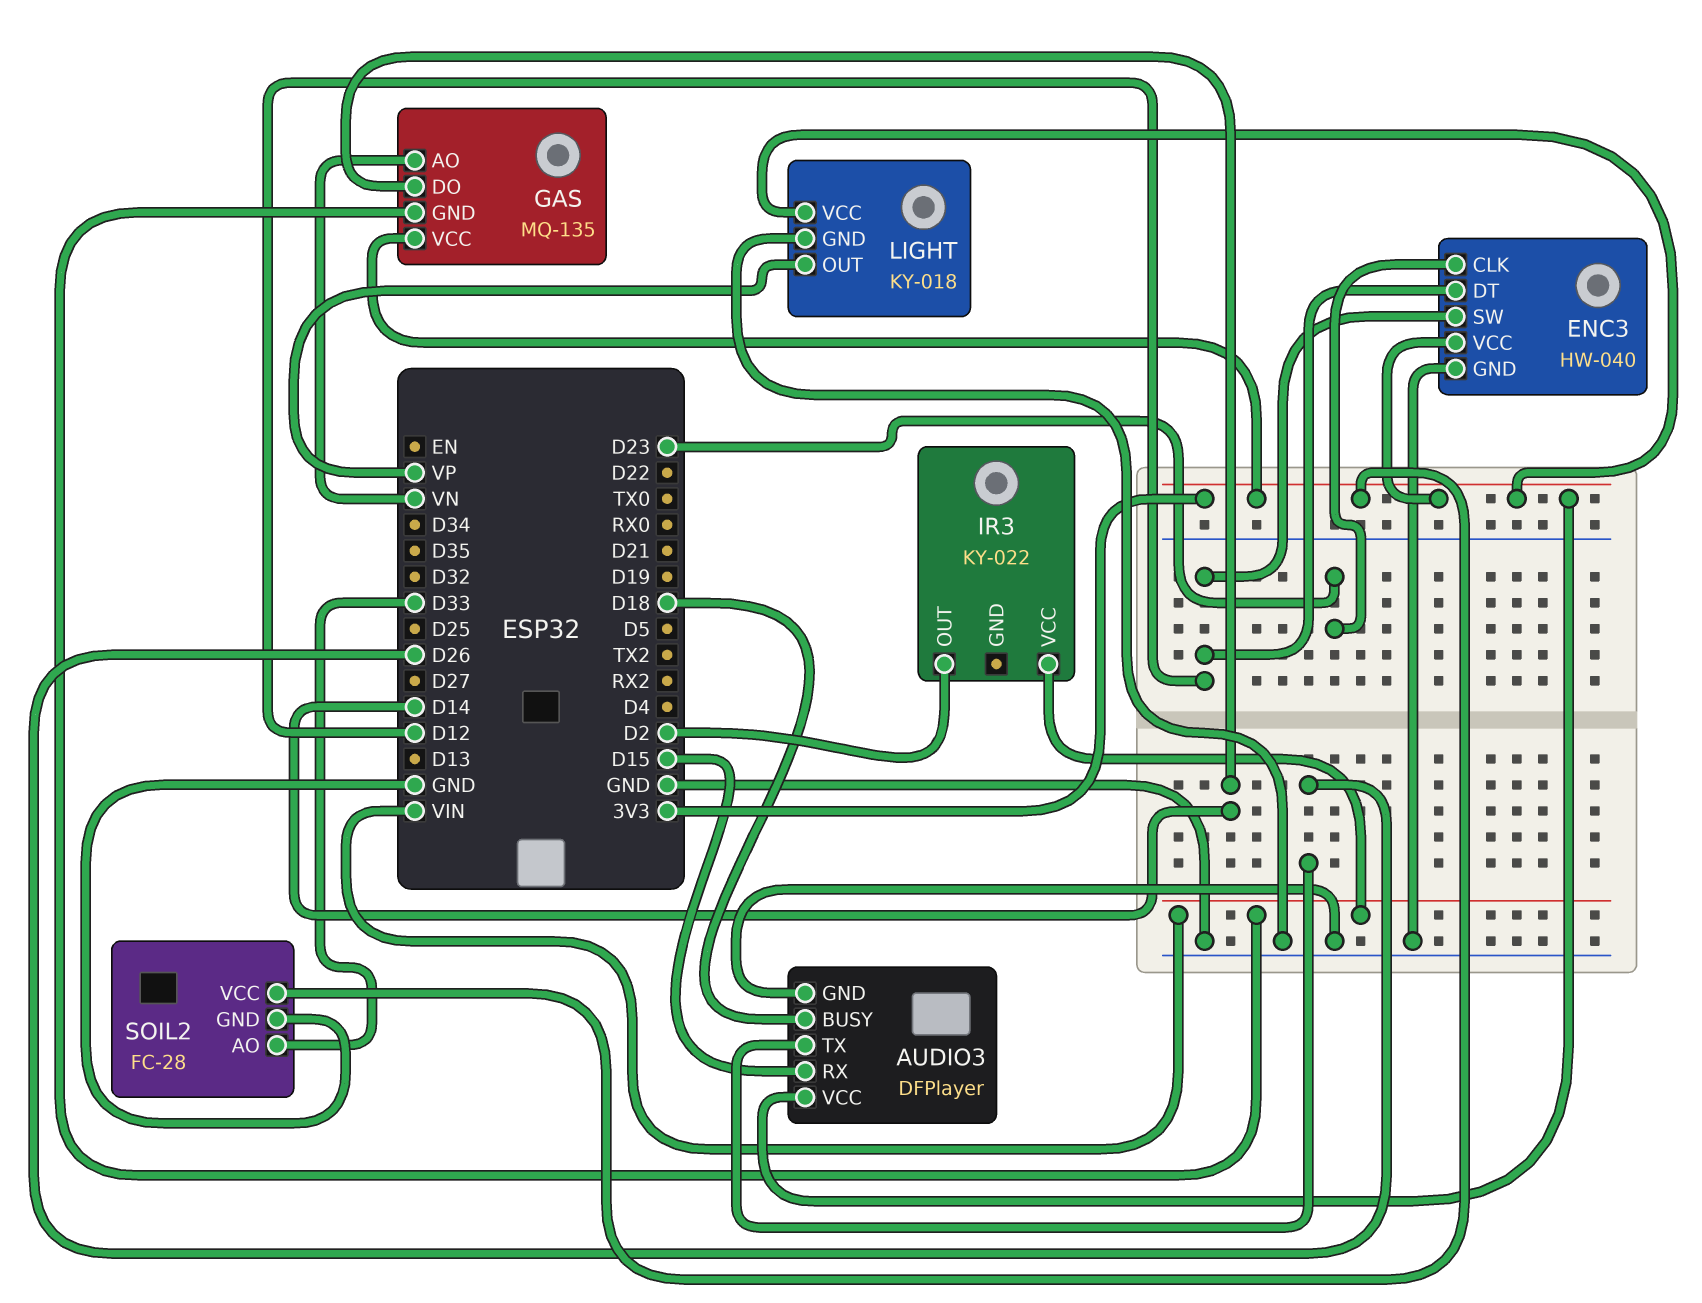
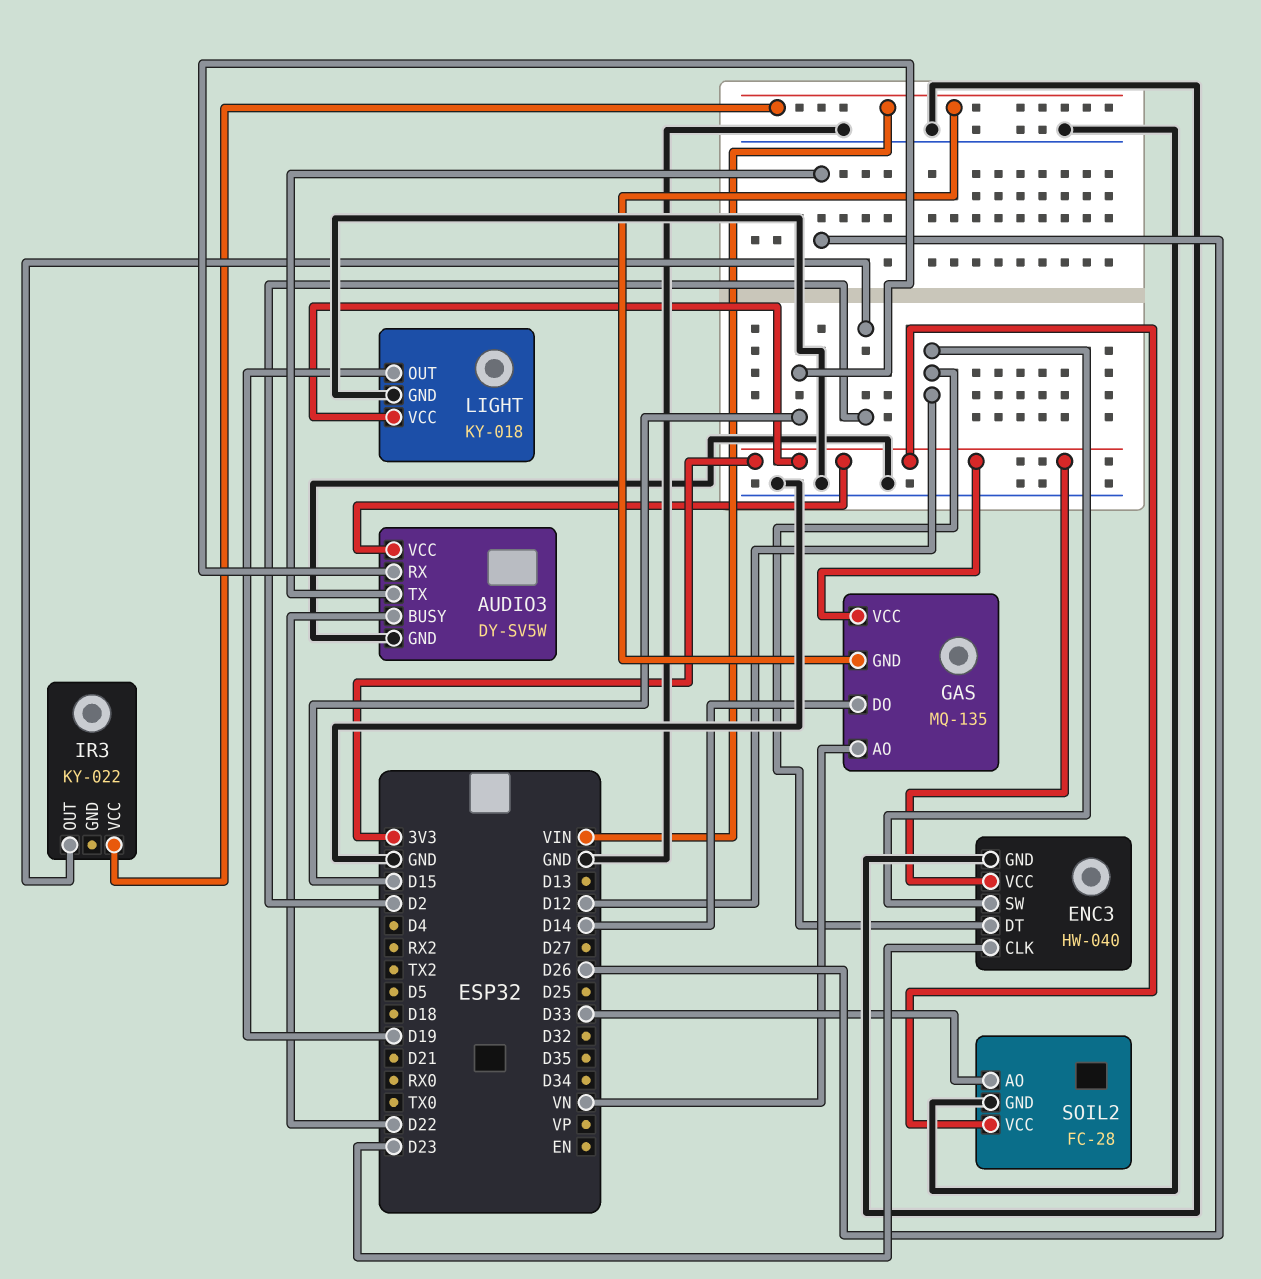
AUDIO3: DFPlayer -> DY-SV5W
AUDIO3 pin BUSY: D18 -> D22
LIGHT pin OUT: VP -> D19

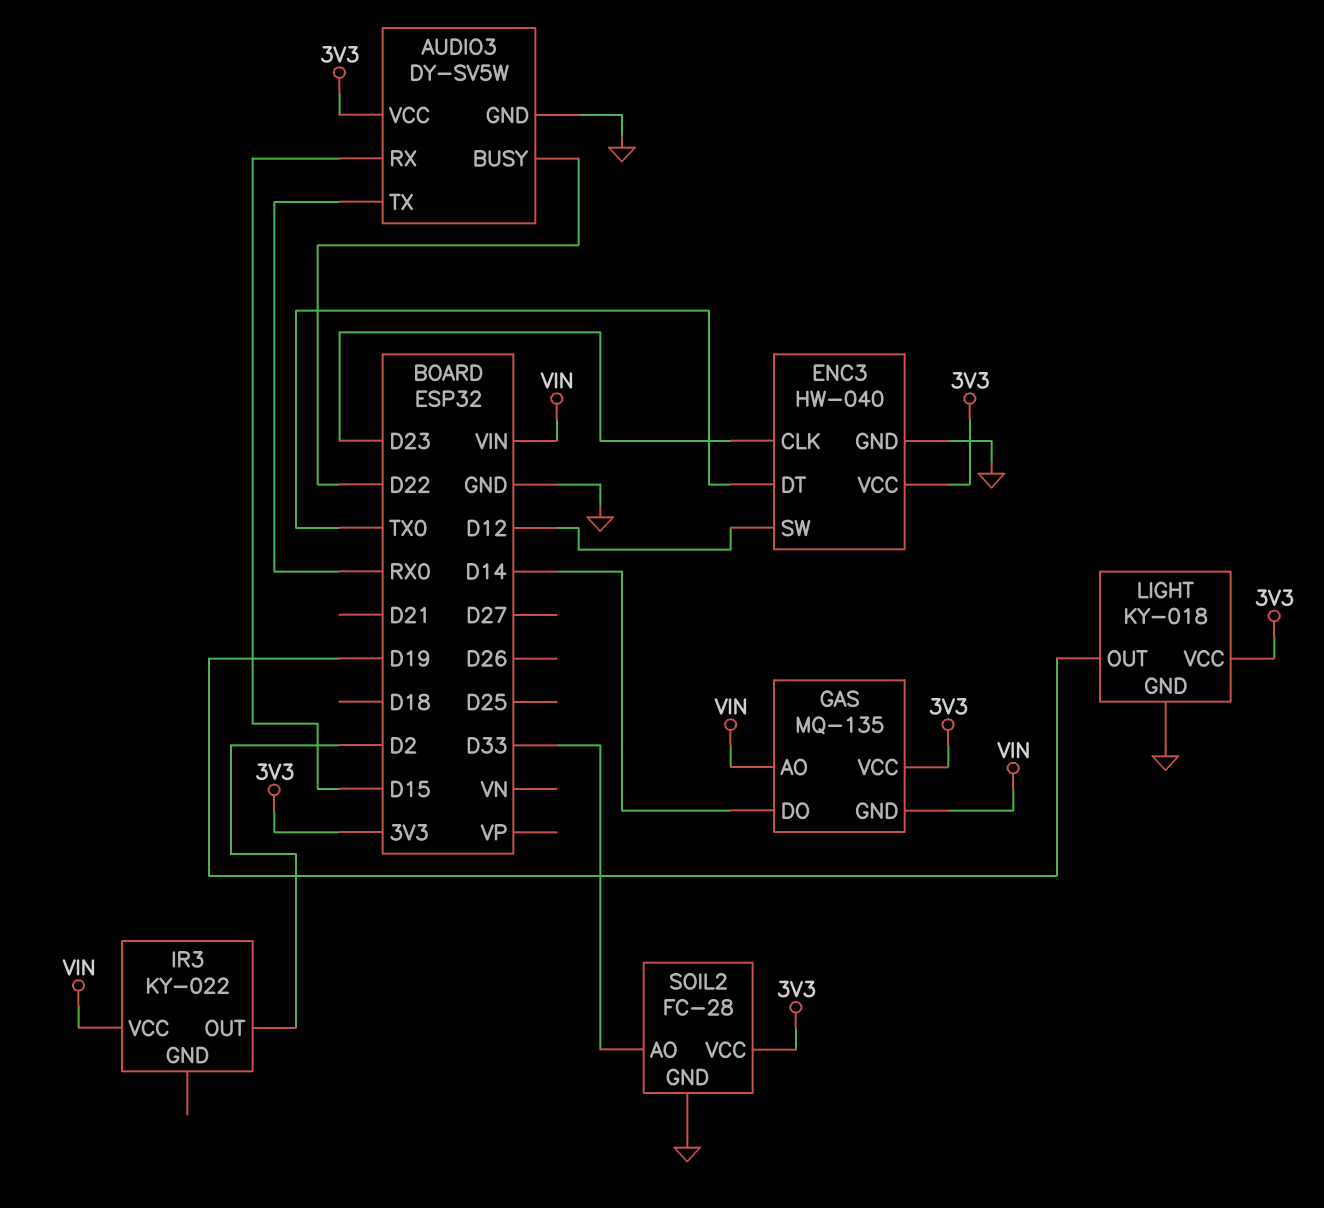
AUDIO3 pin TX: D26 -> RX0
ENC3 pin DT: D12 -> TX0
GAS pin AO: VN -> VIN

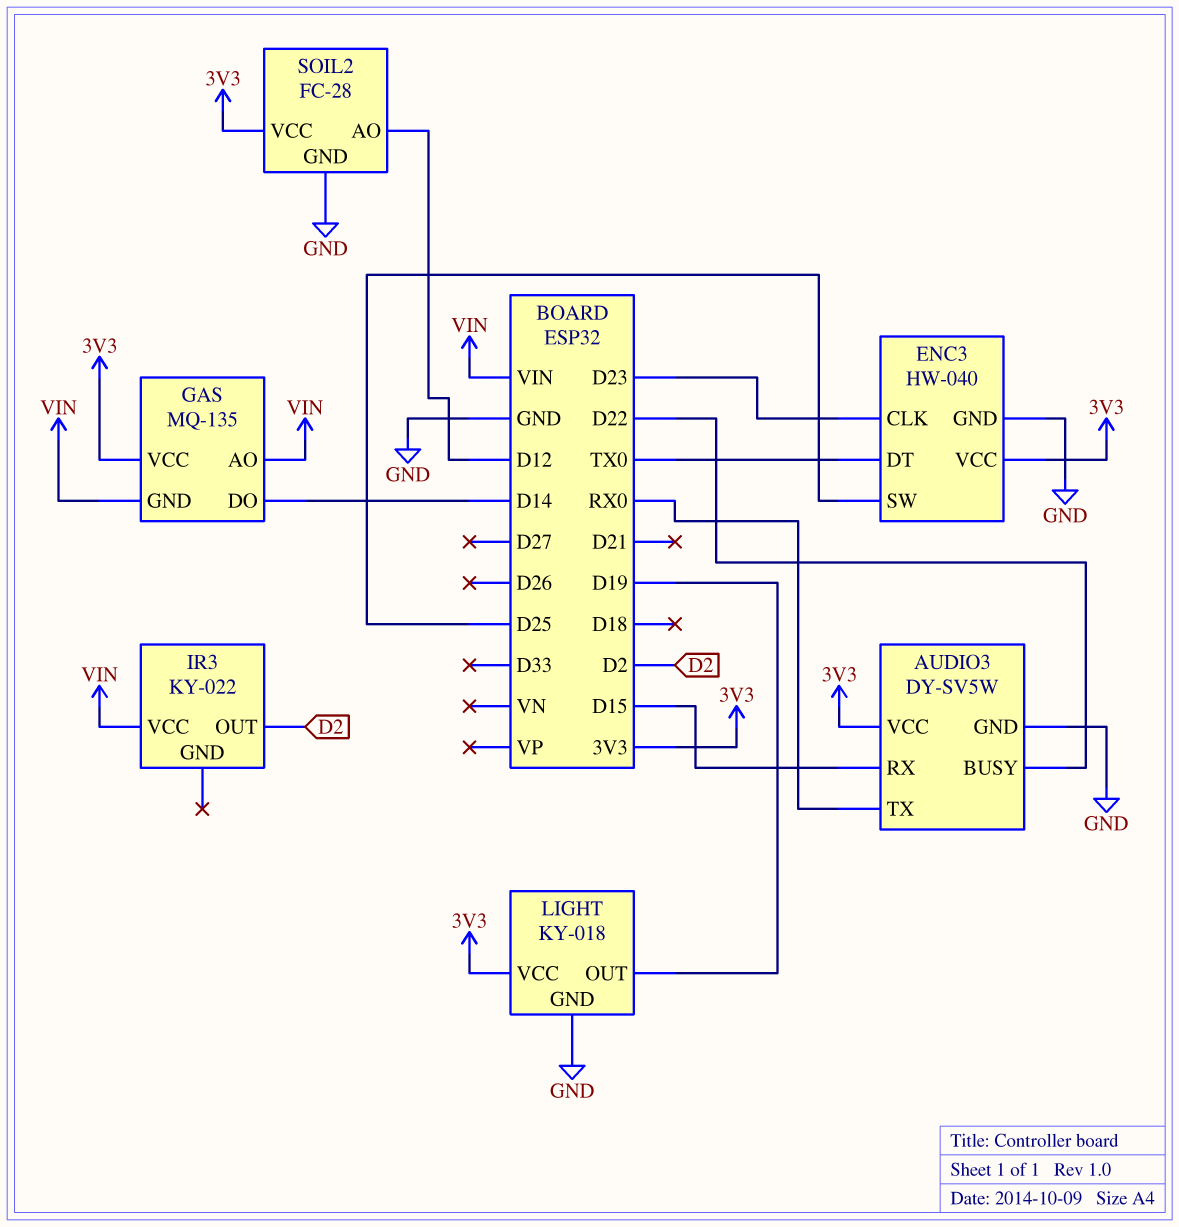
ENC3 pin SW: D12 -> D25
SOIL2 pin AO: D33 -> D12

